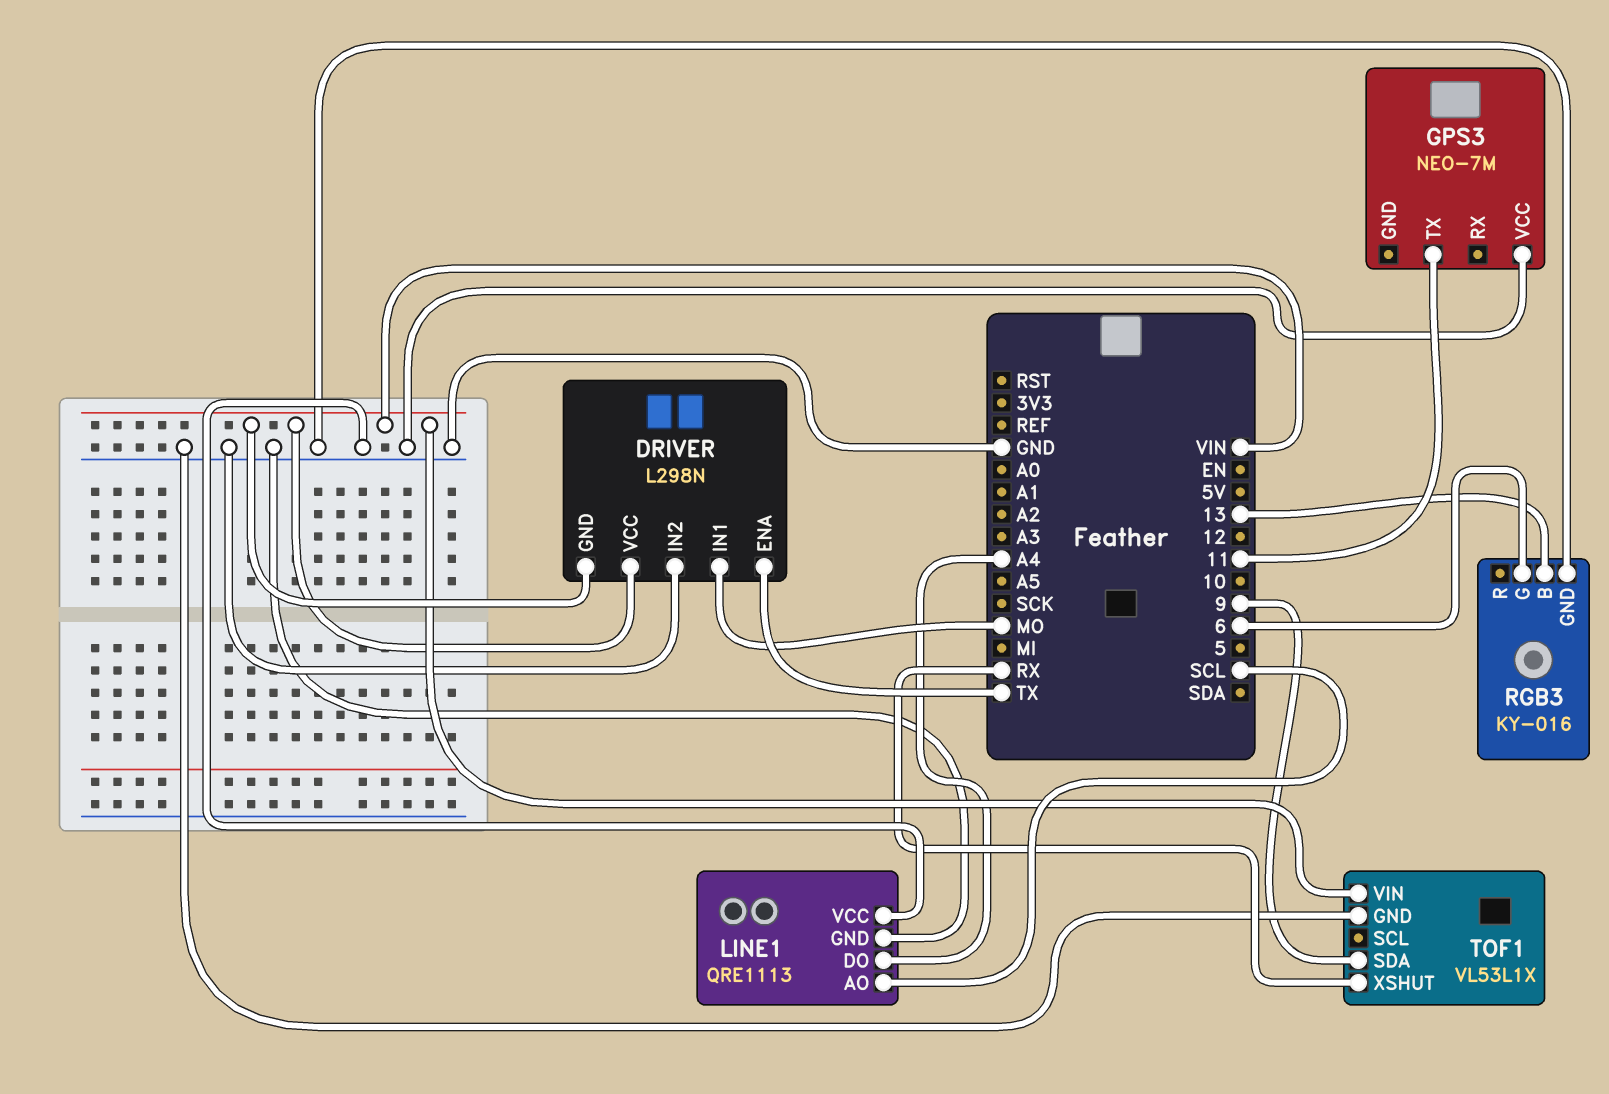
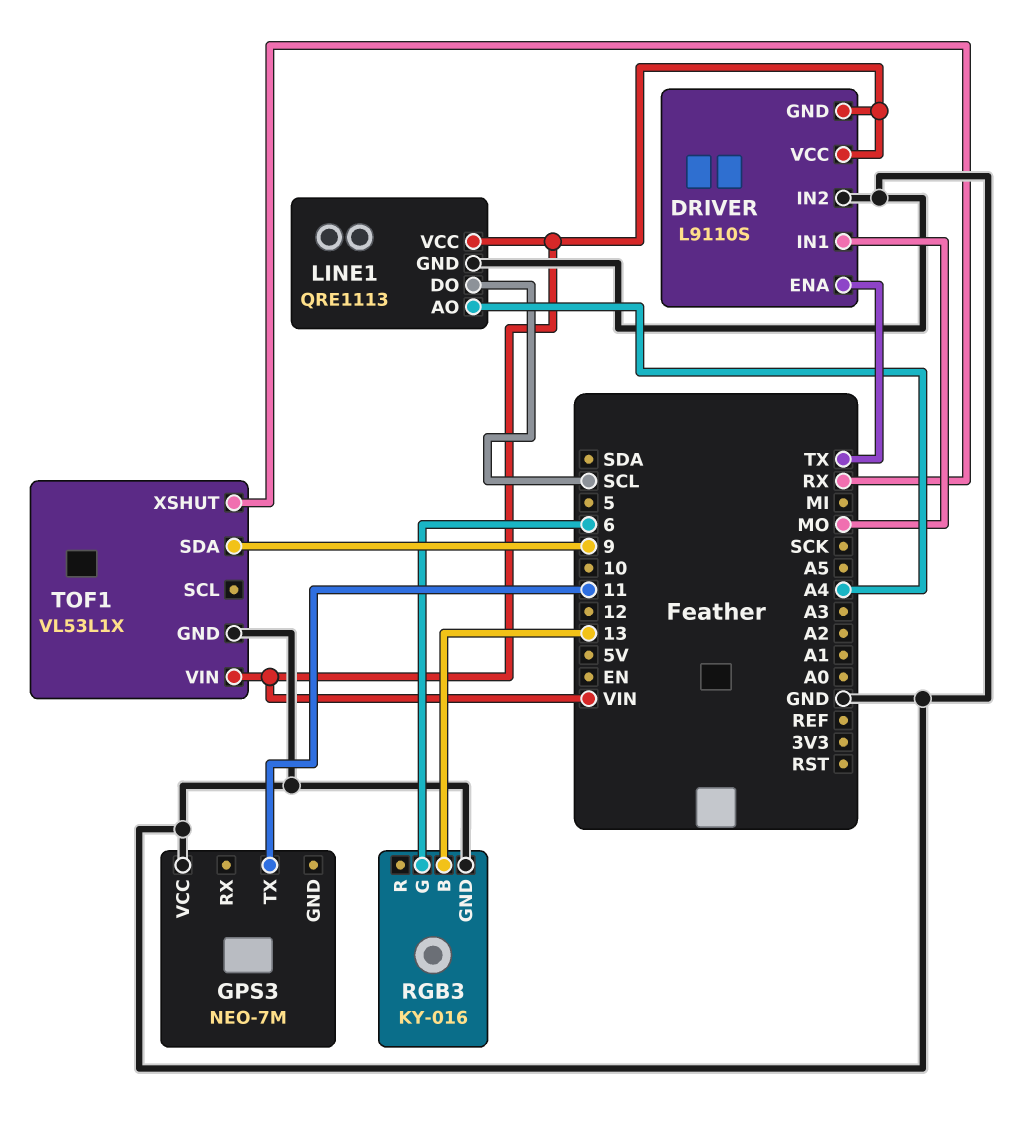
DRIVER: L298N -> L9110S
LINE1 pin AO: SCL -> A4
LINE1 pin DO: A4 -> SCL
LINE1 pin VCC: GND -> VIN

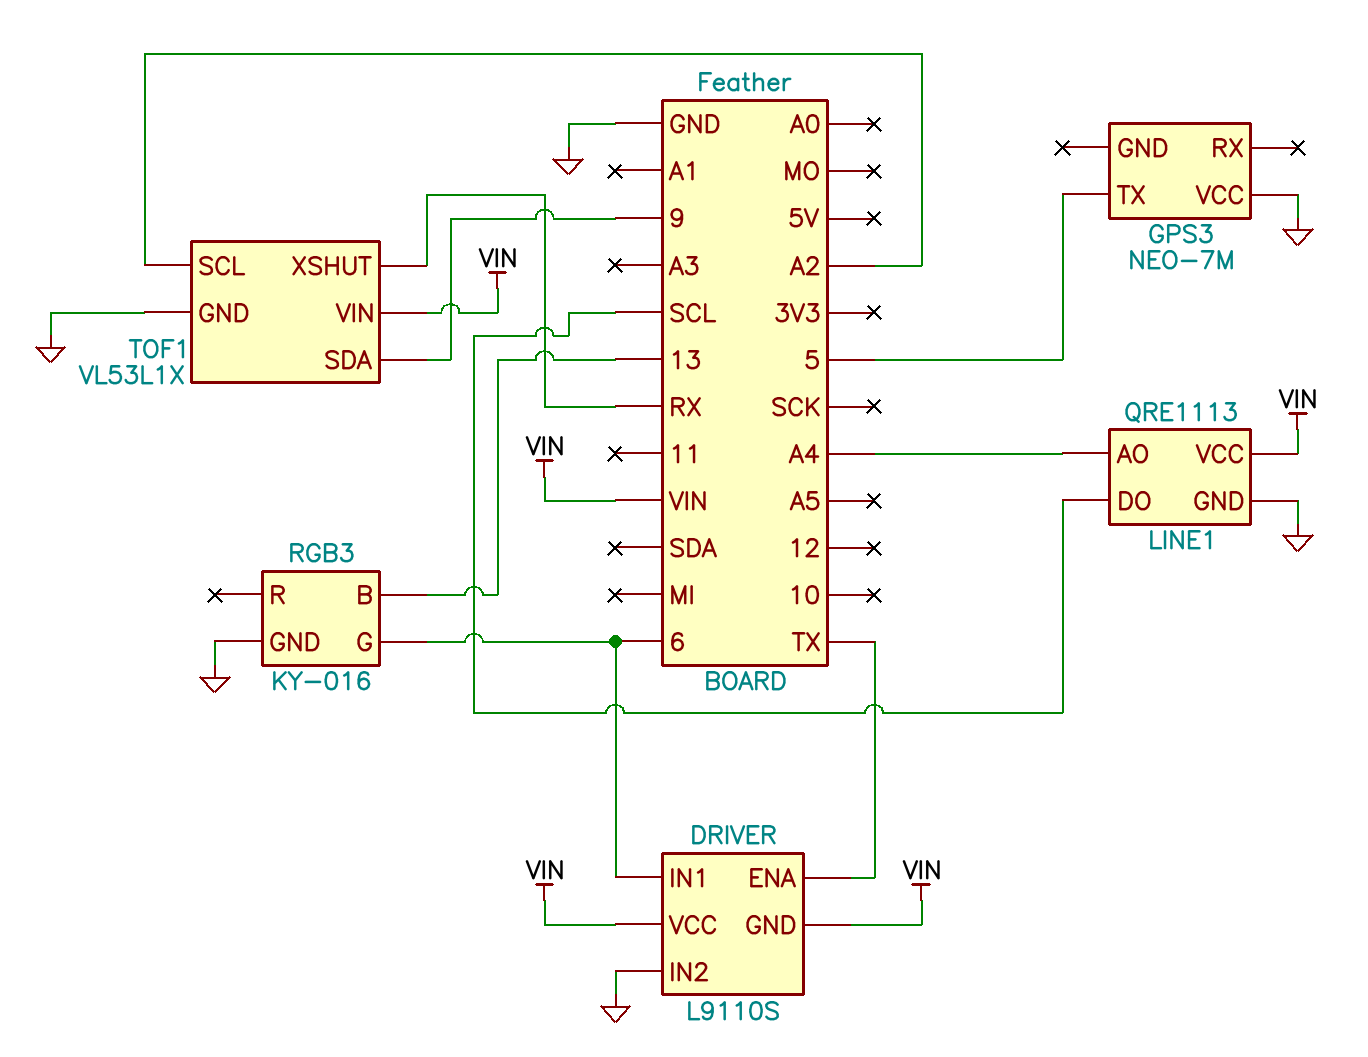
DRIVER pin IN1: MO -> 6
GPS3 pin TX: 11 -> 5
TOF1 pin SCL: none -> A2

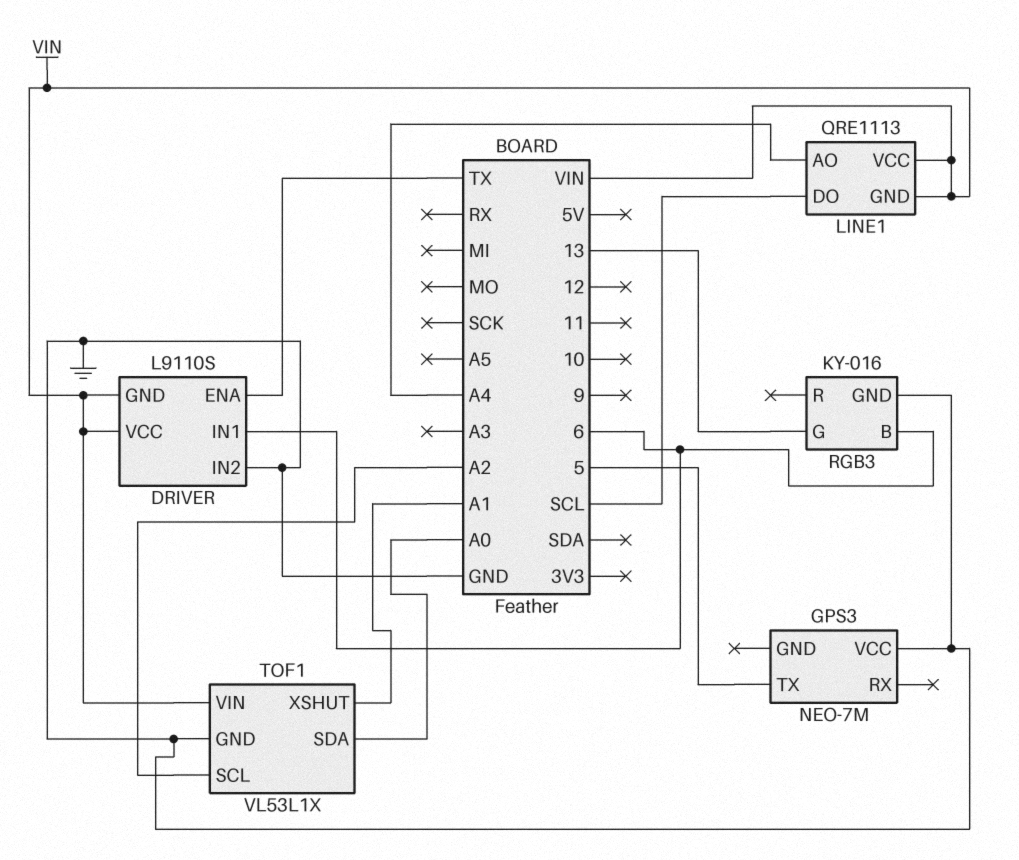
LINE1 pin GND: GND -> VIN
RGB3 pin B: 13 -> 6
RGB3 pin G: 6 -> 13
TOF1 pin SDA: 9 -> A0
TOF1 pin XSHUT: RX -> A1

